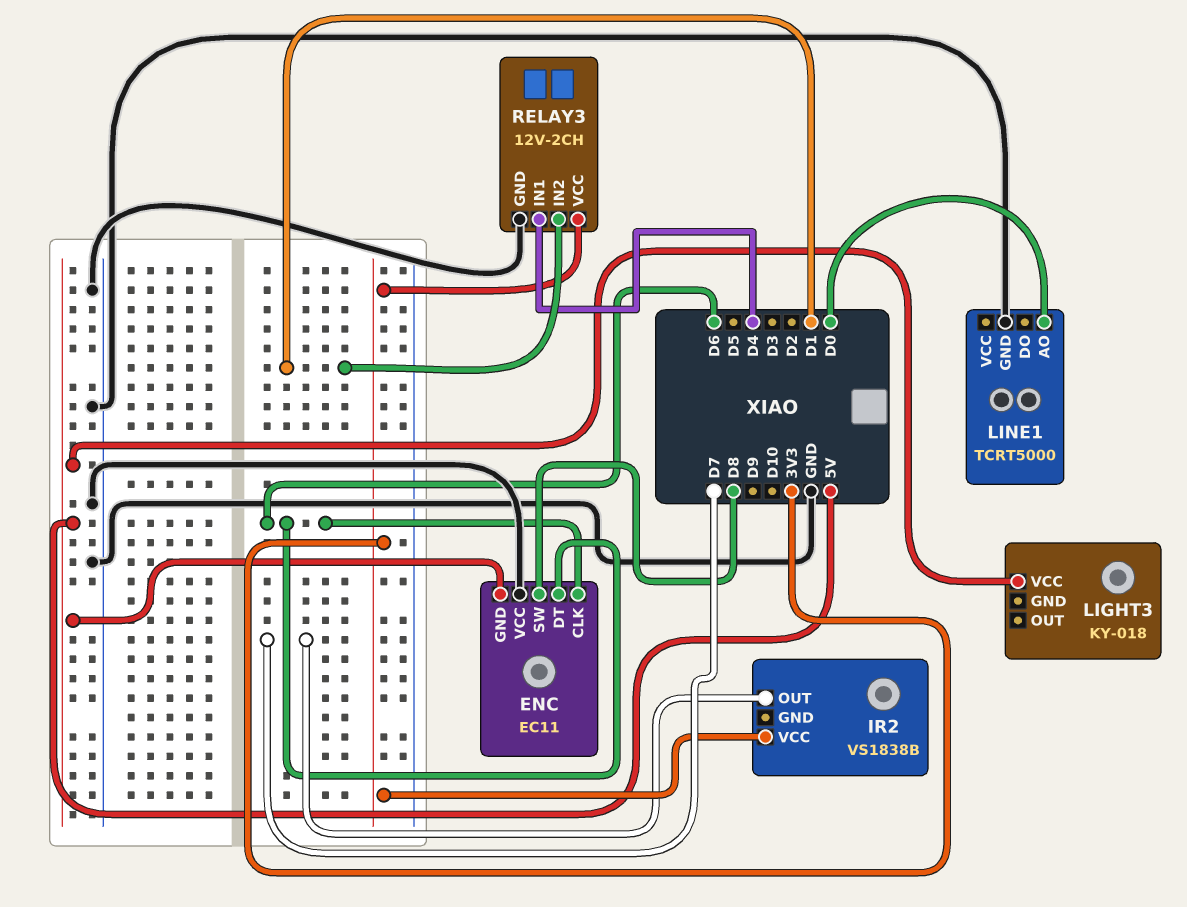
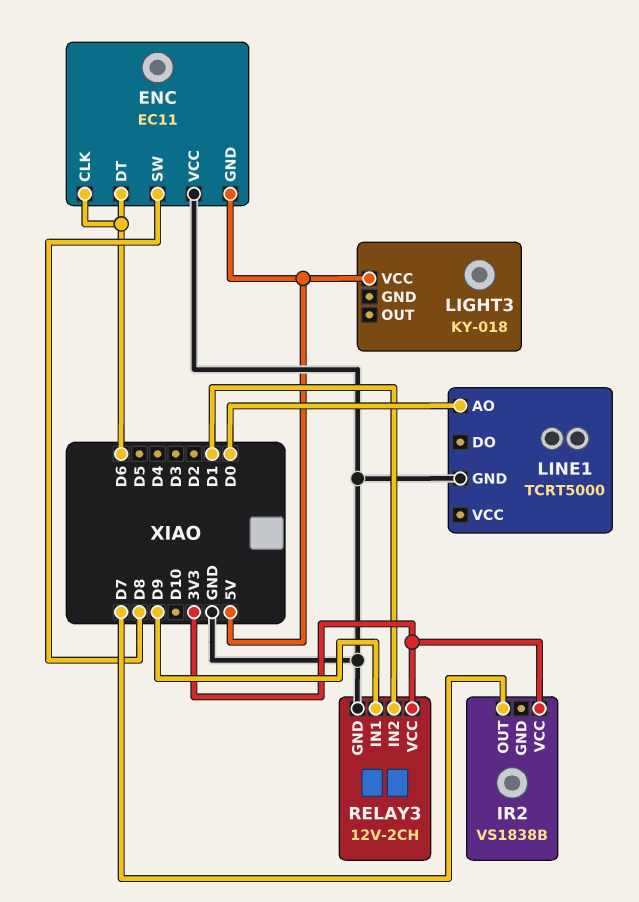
RELAY3 pin IN1: D4 -> D9

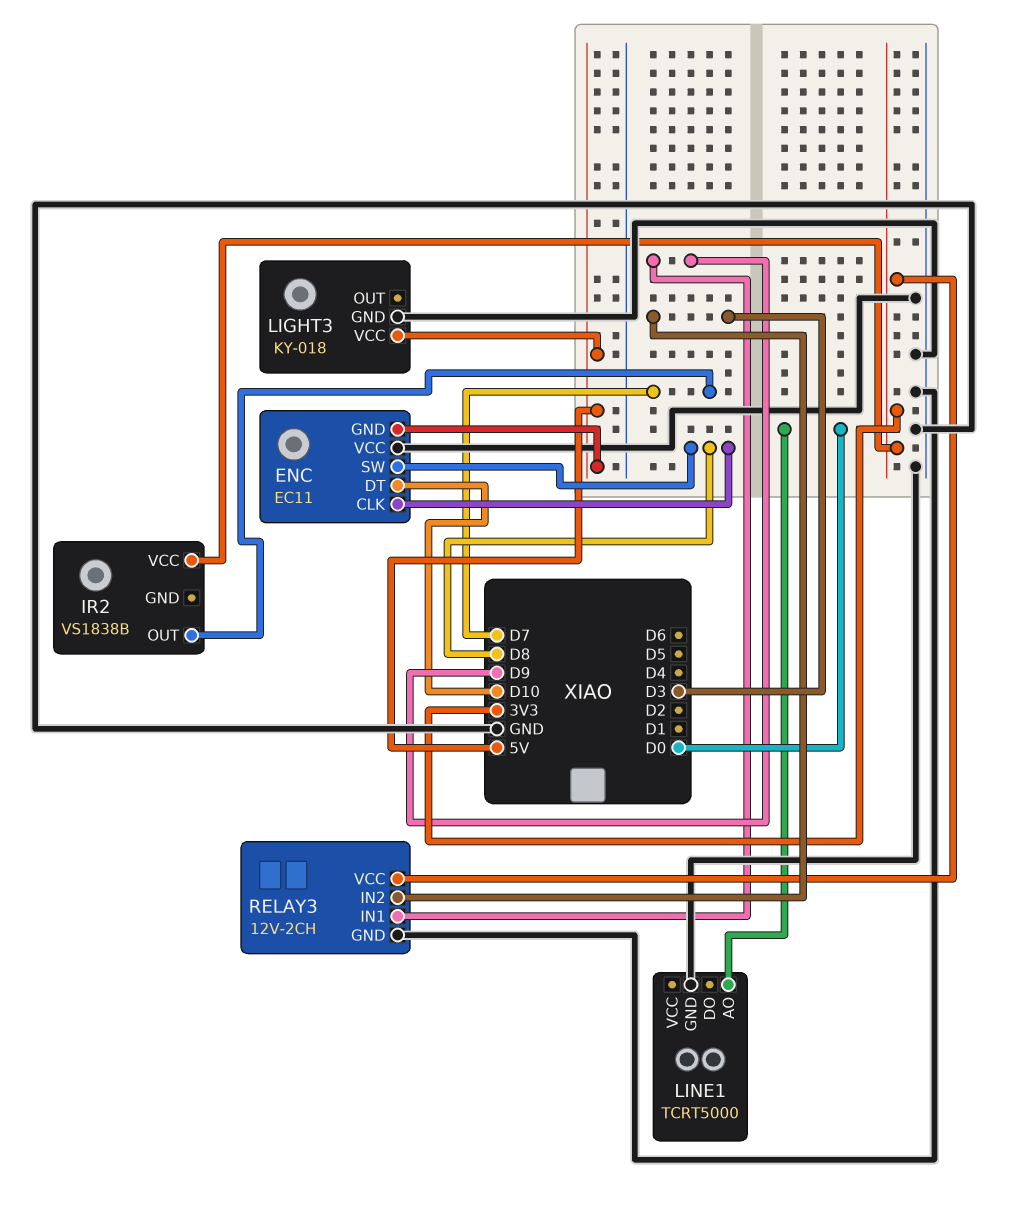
ENC pin CLK: D6 -> D8
ENC pin DT: D6 -> D10
LIGHT3 pin GND: none -> GND
RELAY3 pin IN2: D1 -> D3

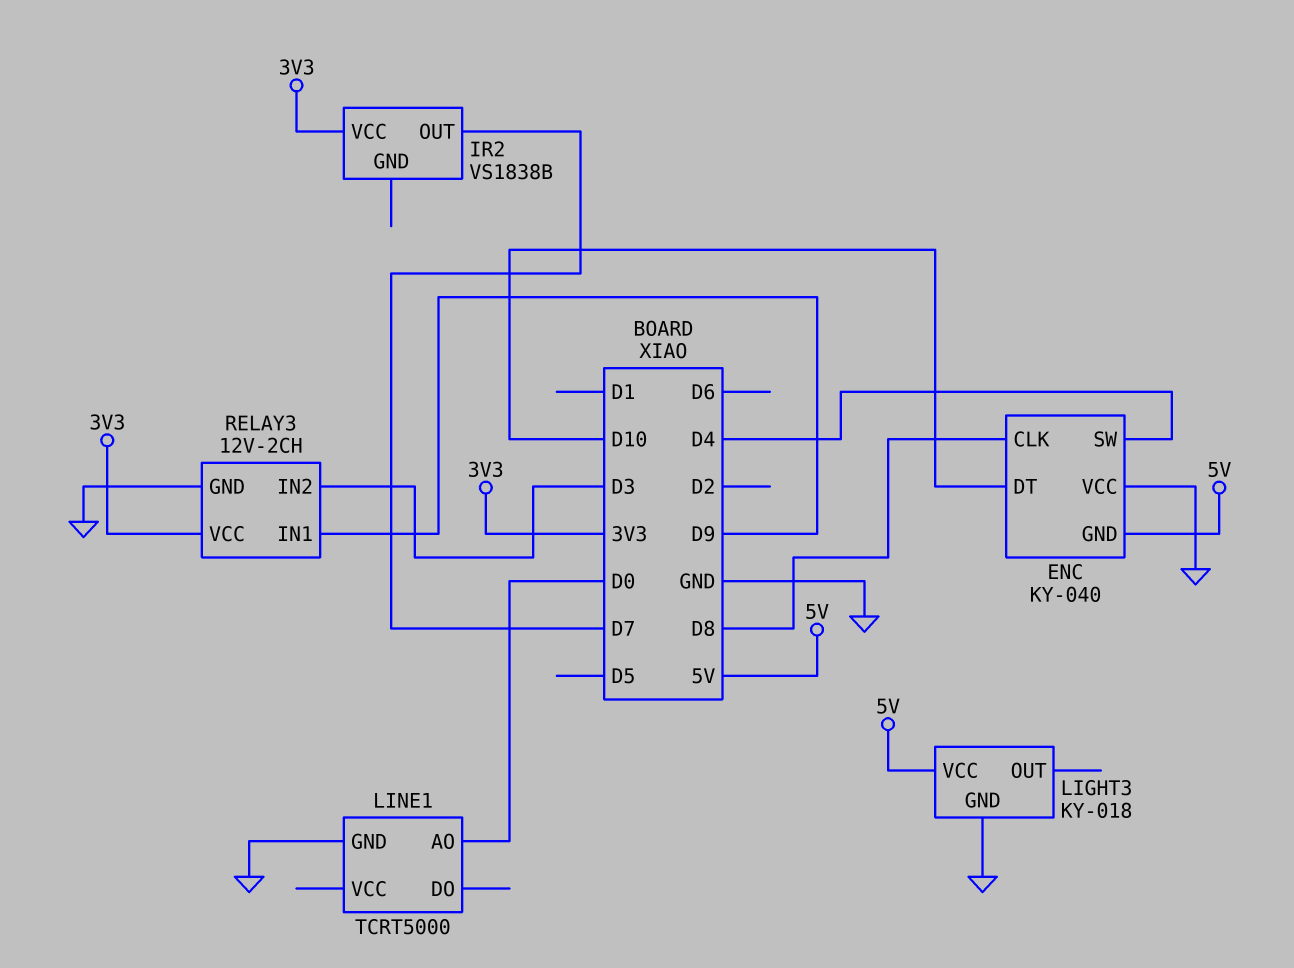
ENC: EC11 -> KY-040
ENC pin SW: D8 -> D4

